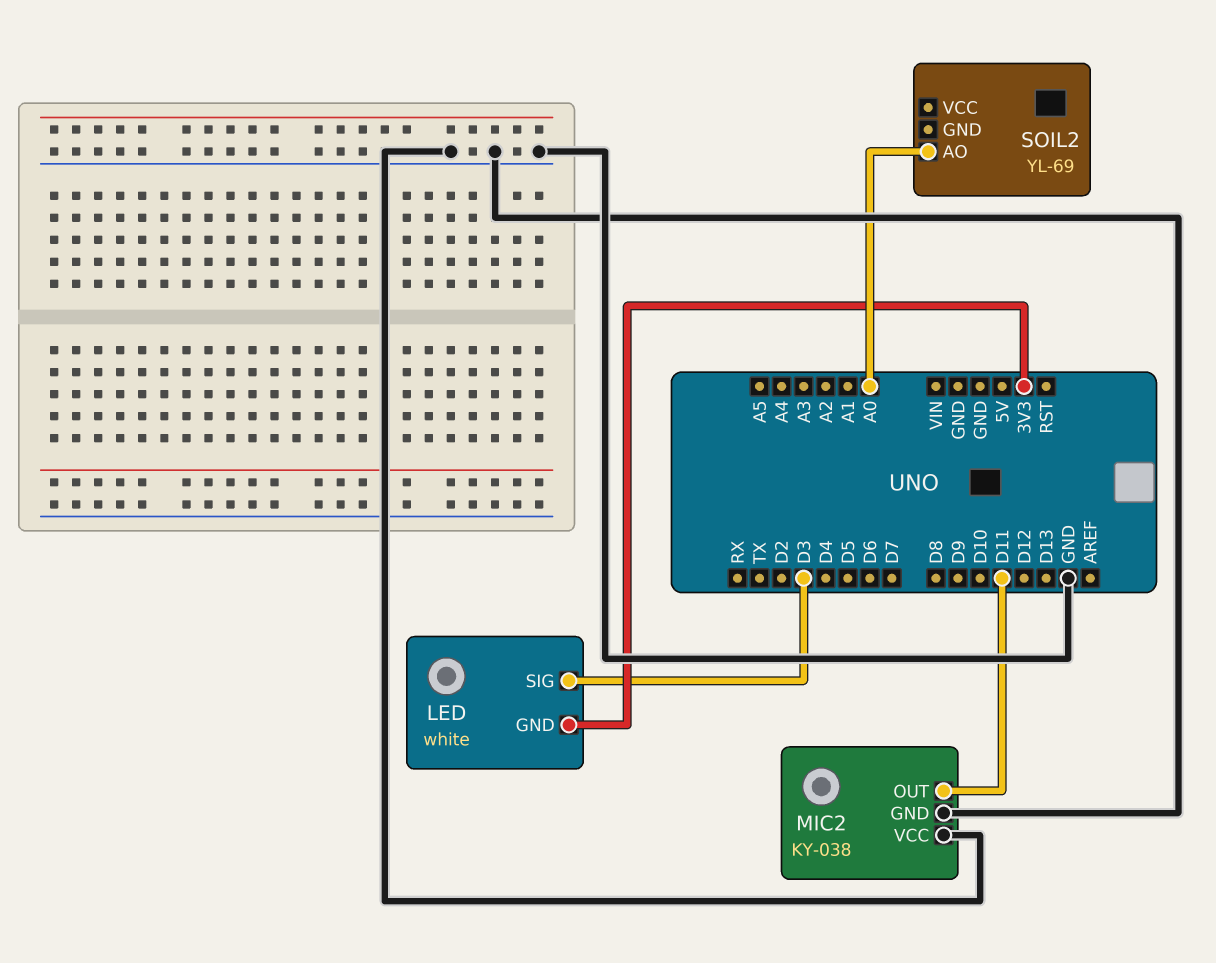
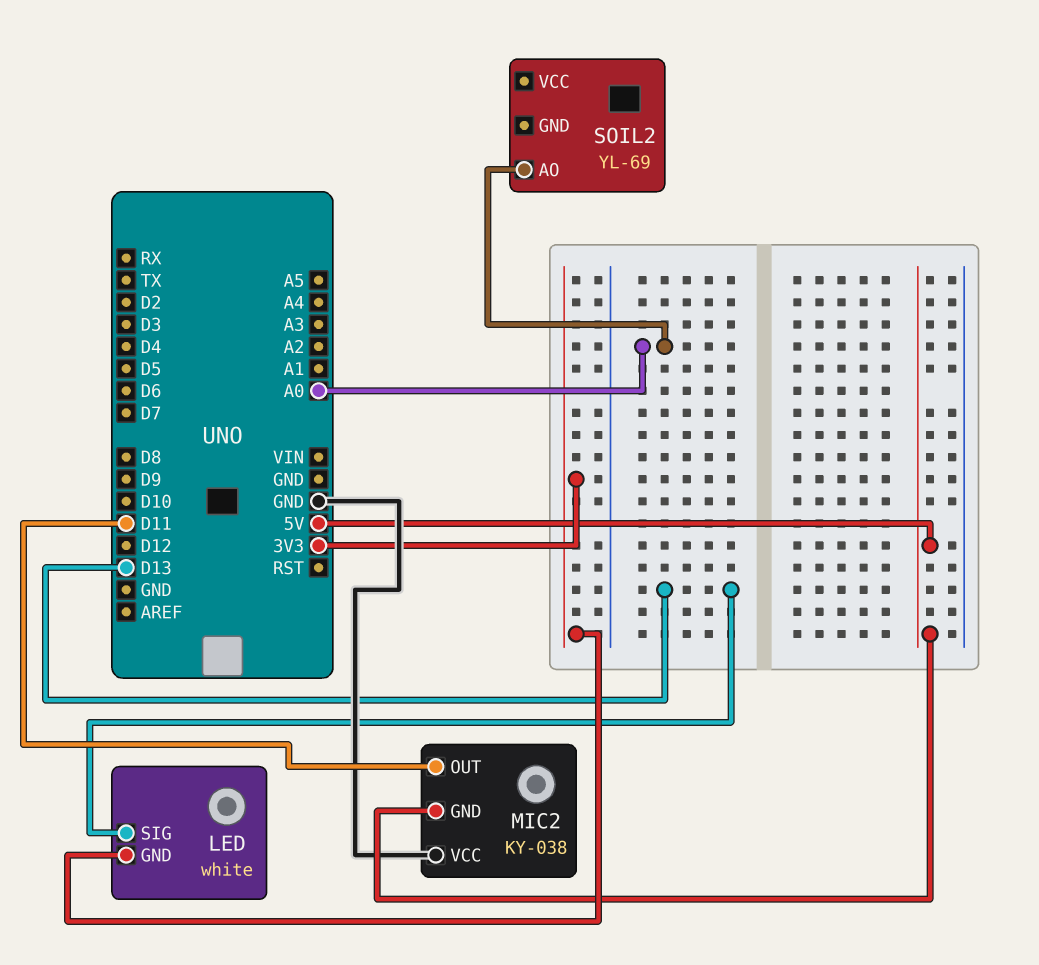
LED pin SIG: D3 -> D13
MIC2 pin GND: GND -> 5V

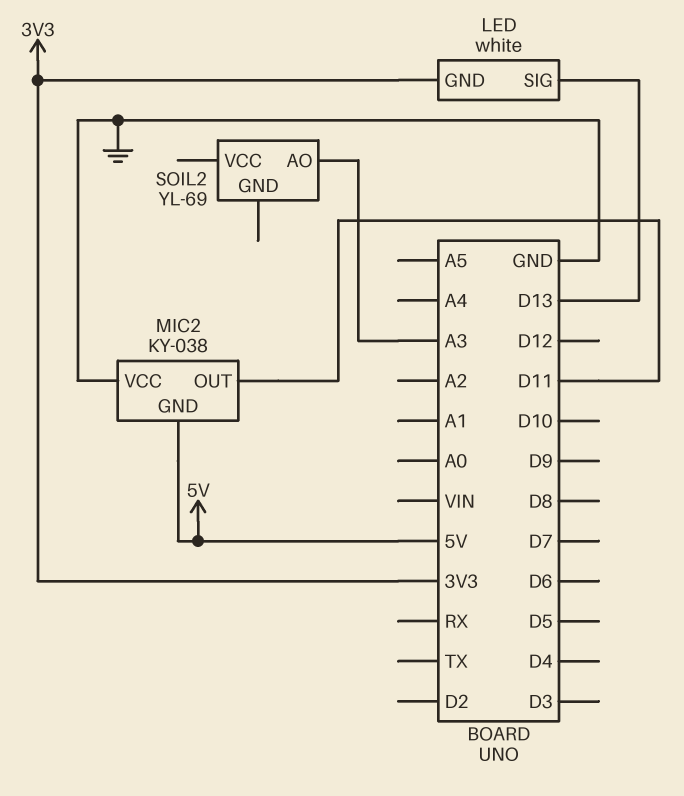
SOIL2 pin AO: A0 -> A3

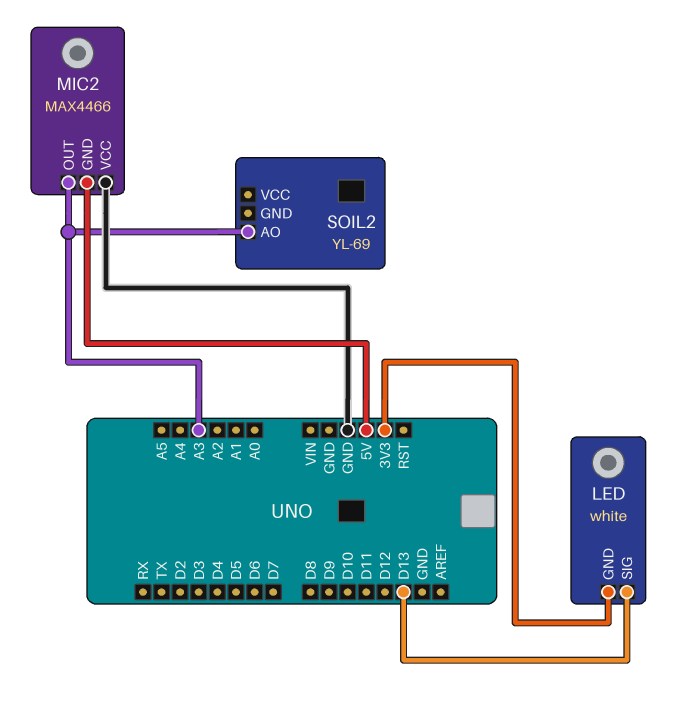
MIC2: KY-038 -> MAX4466
MIC2 pin OUT: D11 -> A3

